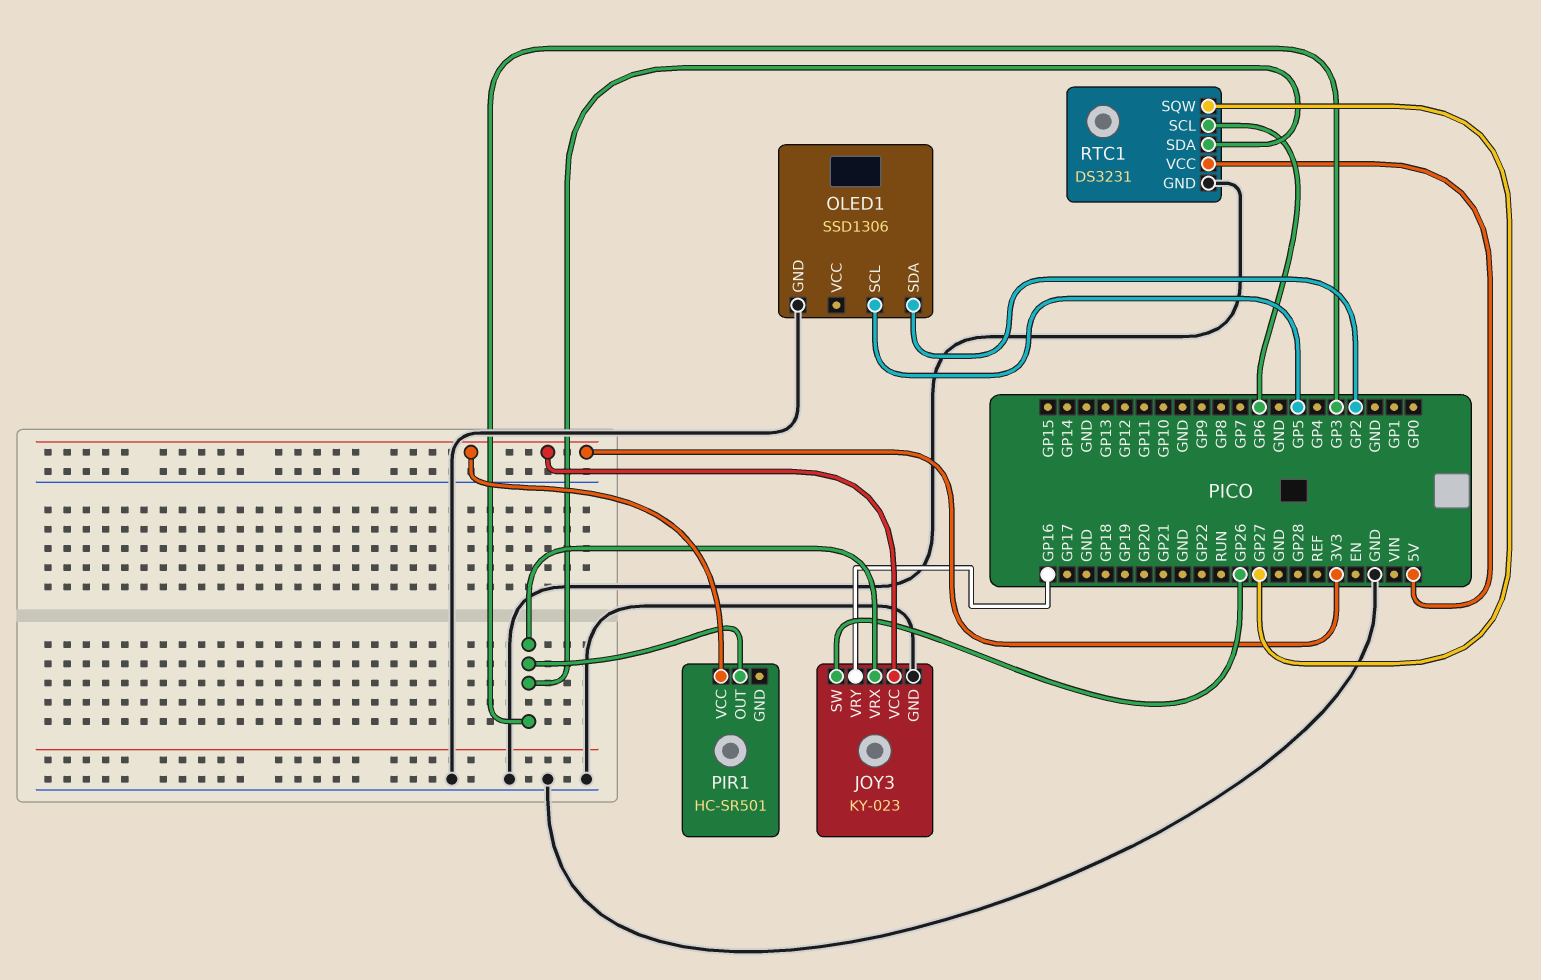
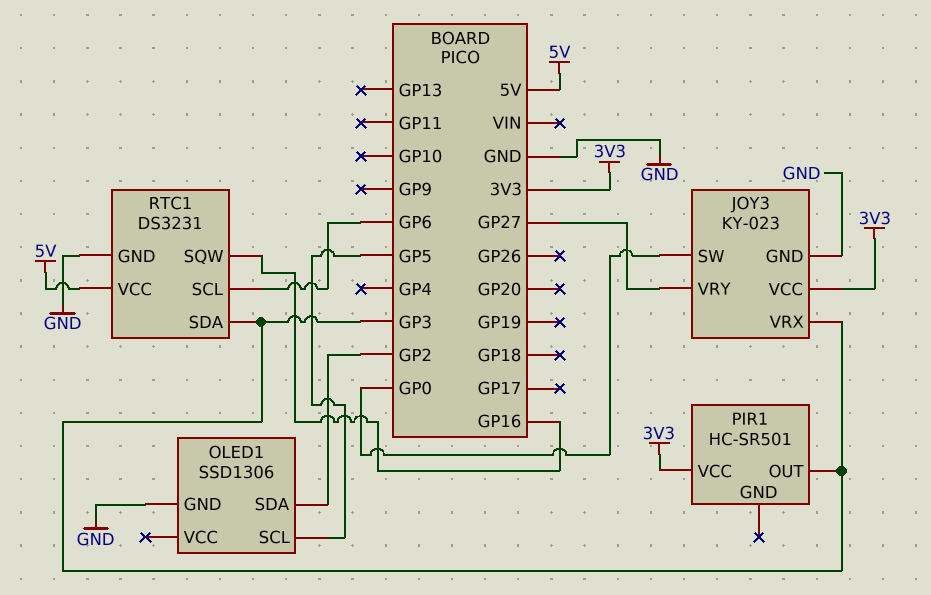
JOY3 pin SW: GP26 -> GP0
JOY3 pin VRY: GP16 -> GP27
RTC1 pin SQW: GP27 -> GP16

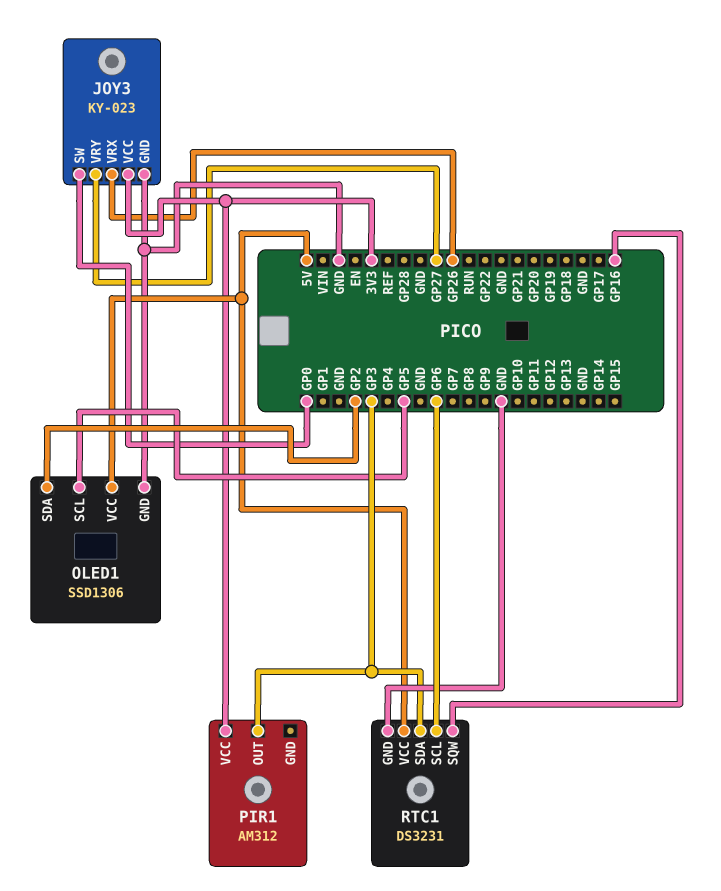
JOY3 pin VRX: GP3 -> GP26
OLED1 pin VCC: none -> 5V
PIR1: HC-SR501 -> AM312

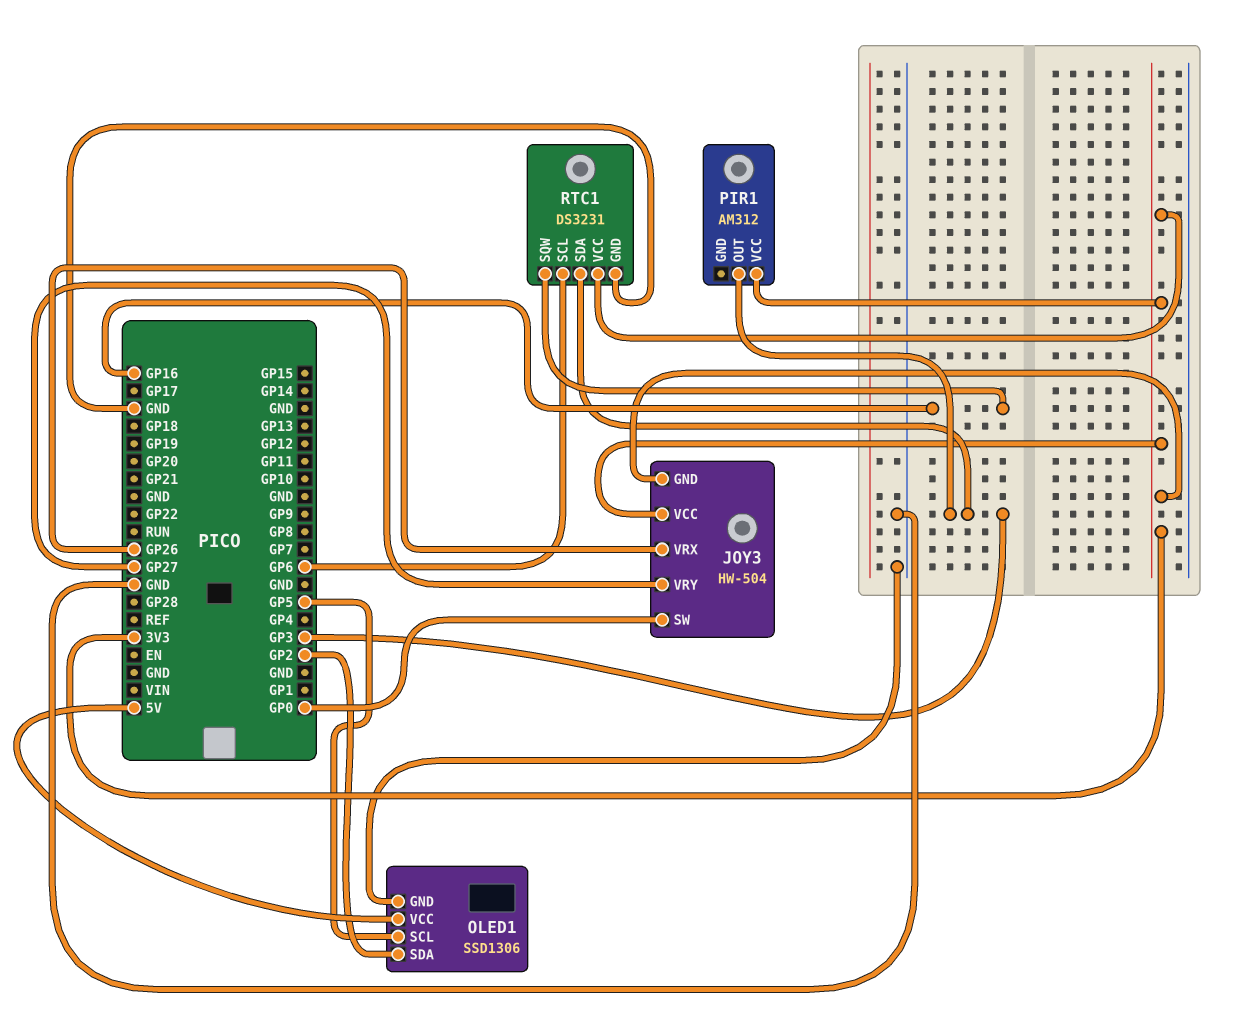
JOY3: KY-023 -> HW-504
JOY3 pin GND: GND -> 3V3
RTC1 pin VCC: 5V -> 3V3

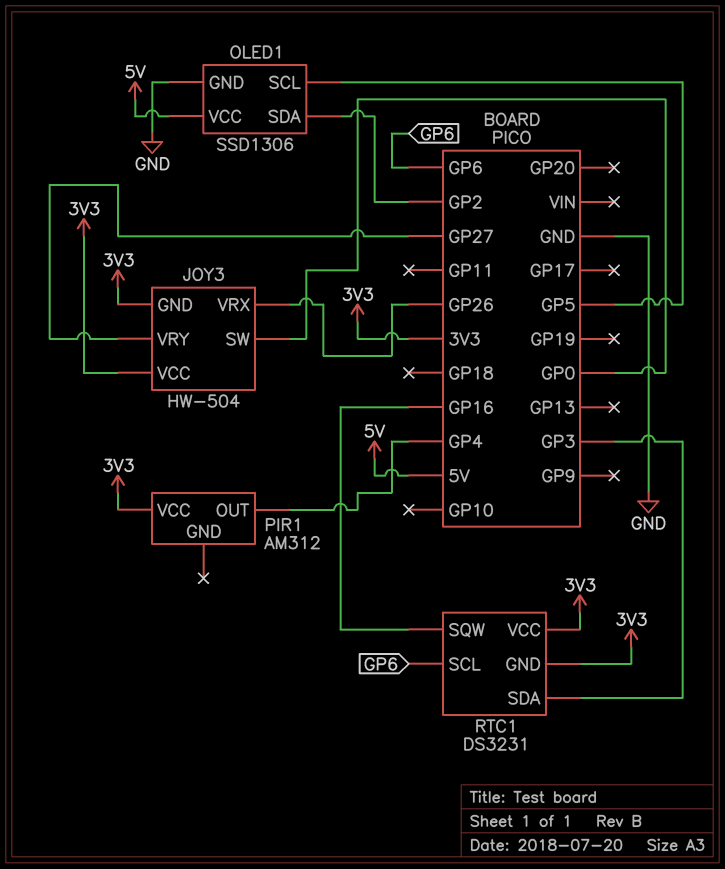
PIR1 pin OUT: GP3 -> GP4
RTC1 pin GND: GND -> 3V3

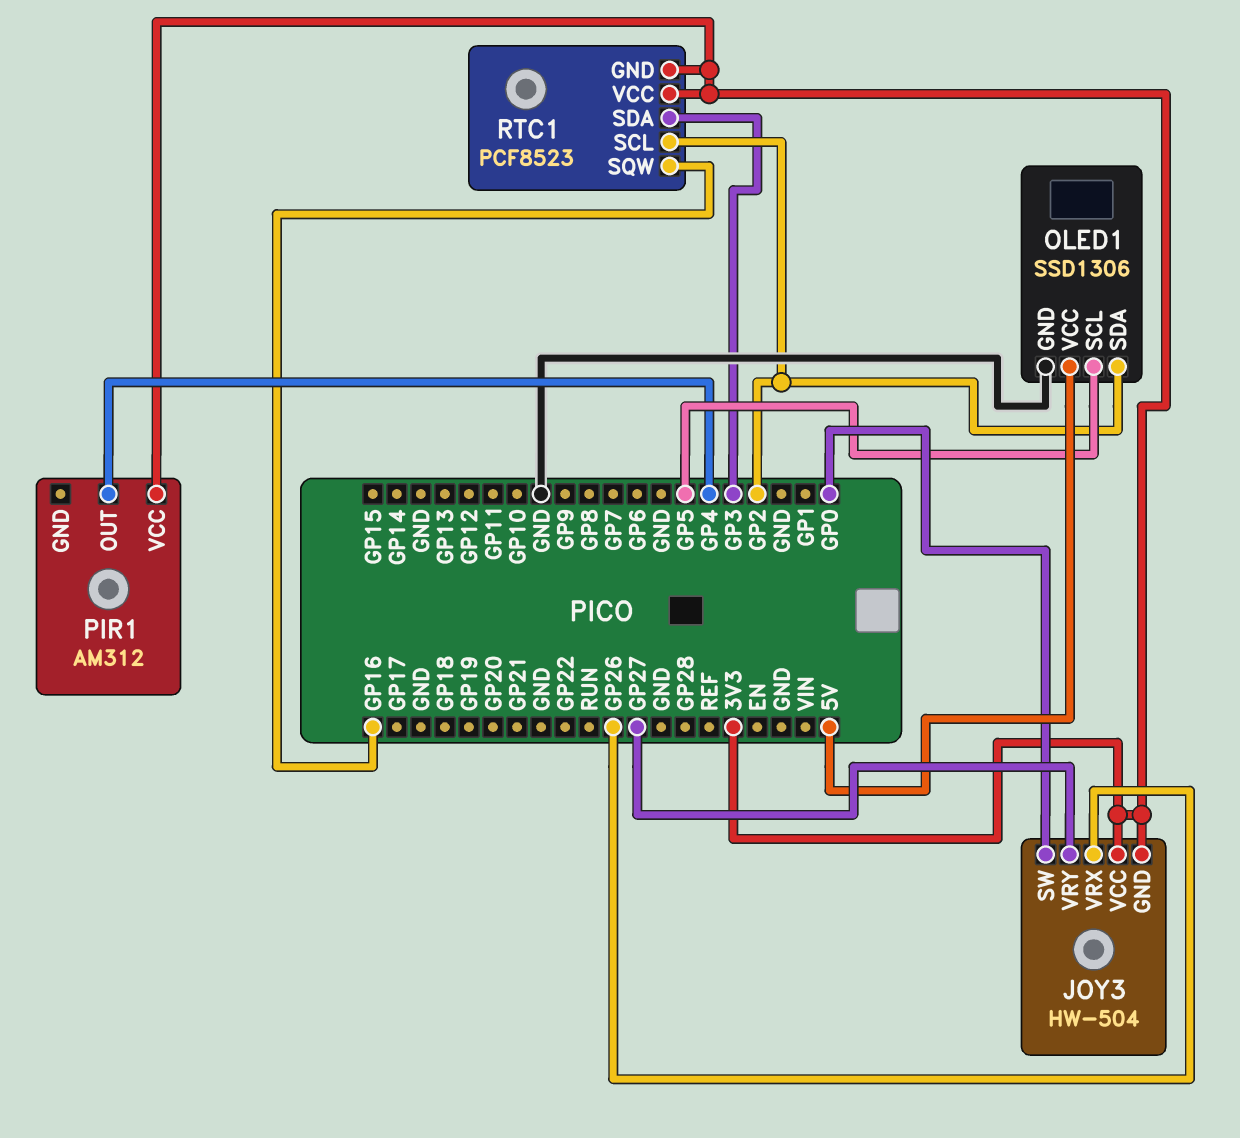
RTC1: DS3231 -> PCF8523
RTC1 pin SCL: GP6 -> GP2

